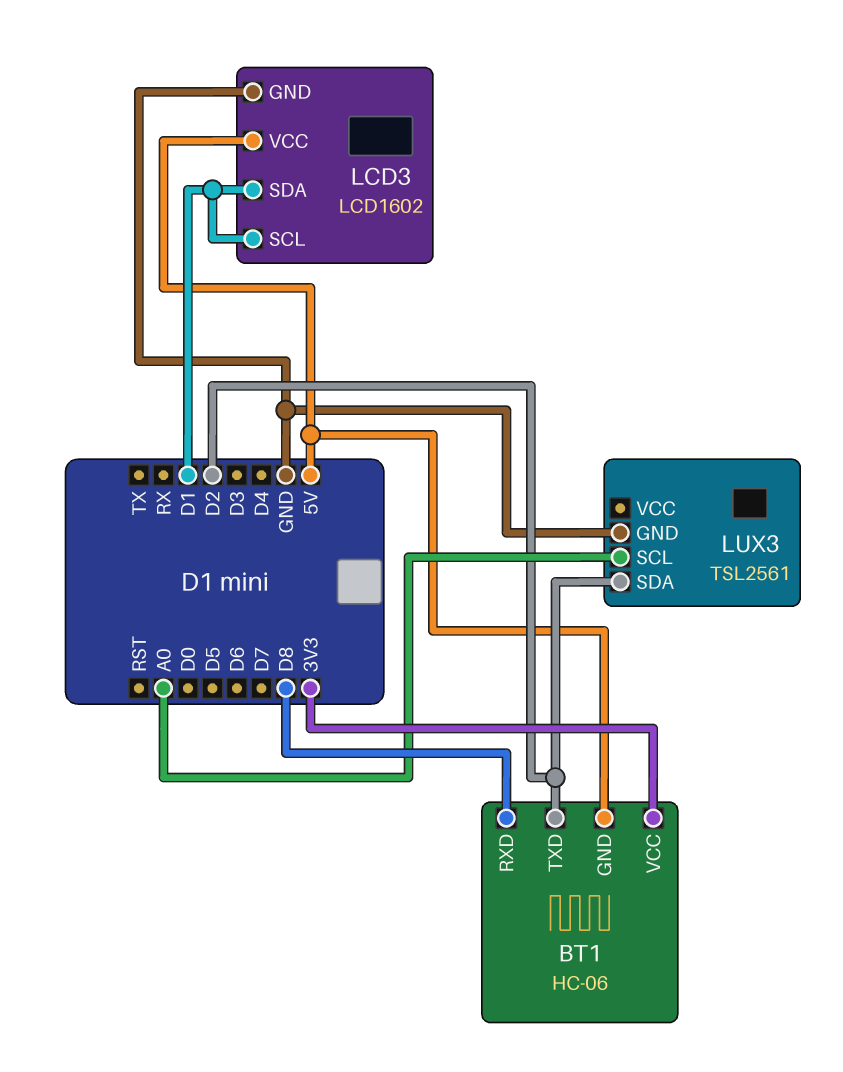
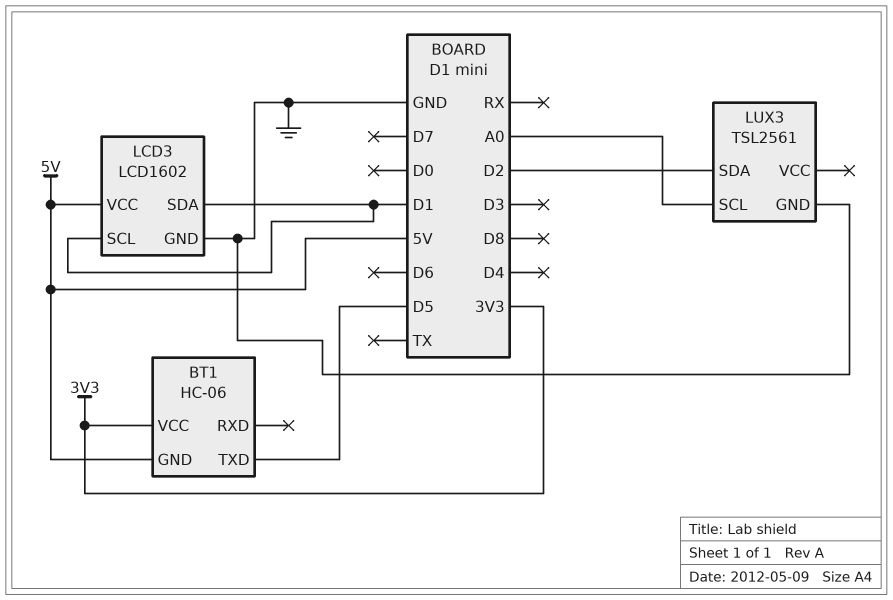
BT1 pin RXD: D8 -> none
BT1 pin TXD: D2 -> D5

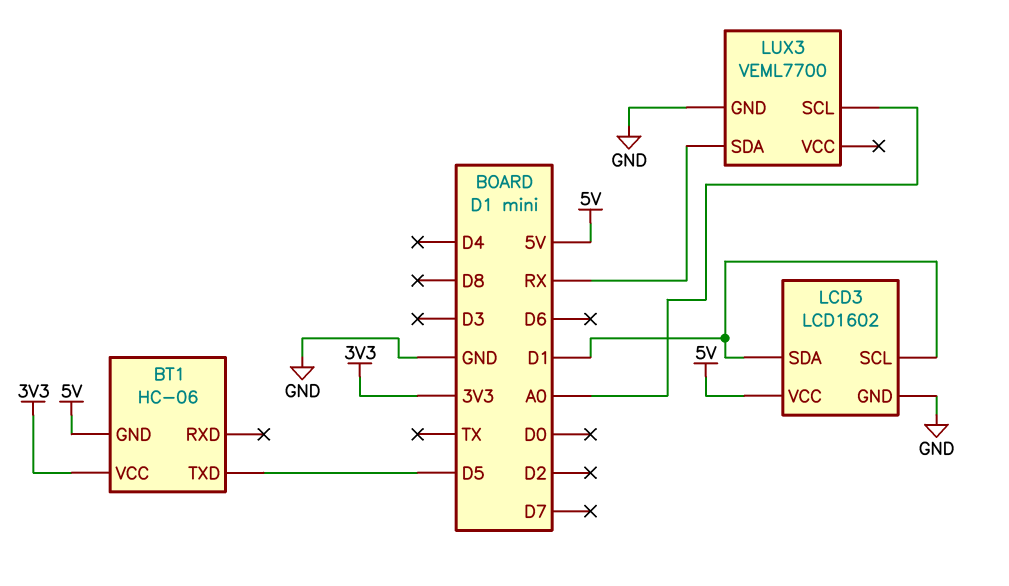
LUX3: TSL2561 -> VEML7700
LUX3 pin SDA: D2 -> RX

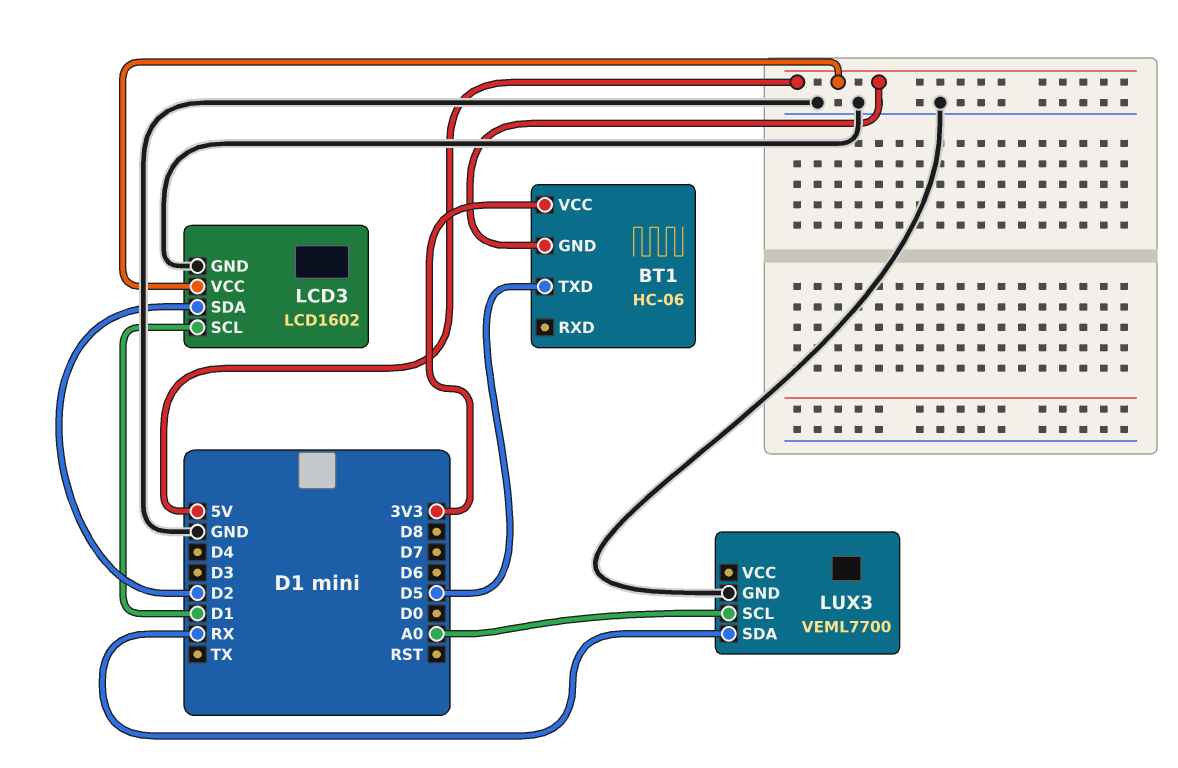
LCD3 pin SDA: D1 -> D2

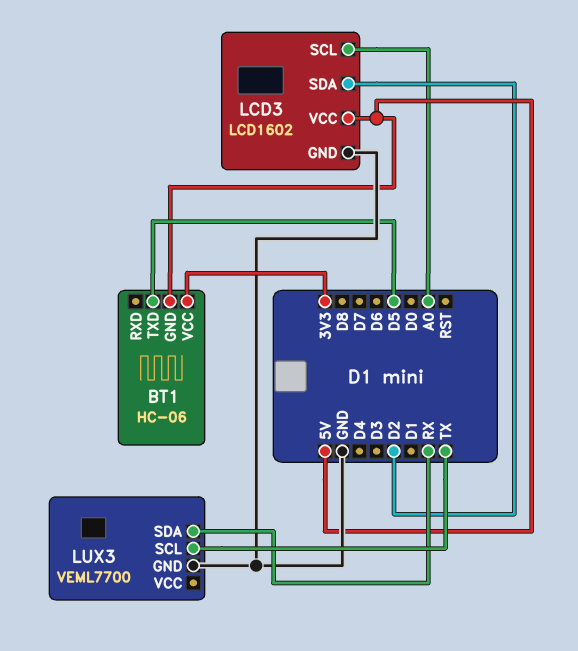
LCD3 pin SCL: D1 -> A0
LUX3 pin SCL: A0 -> TX

